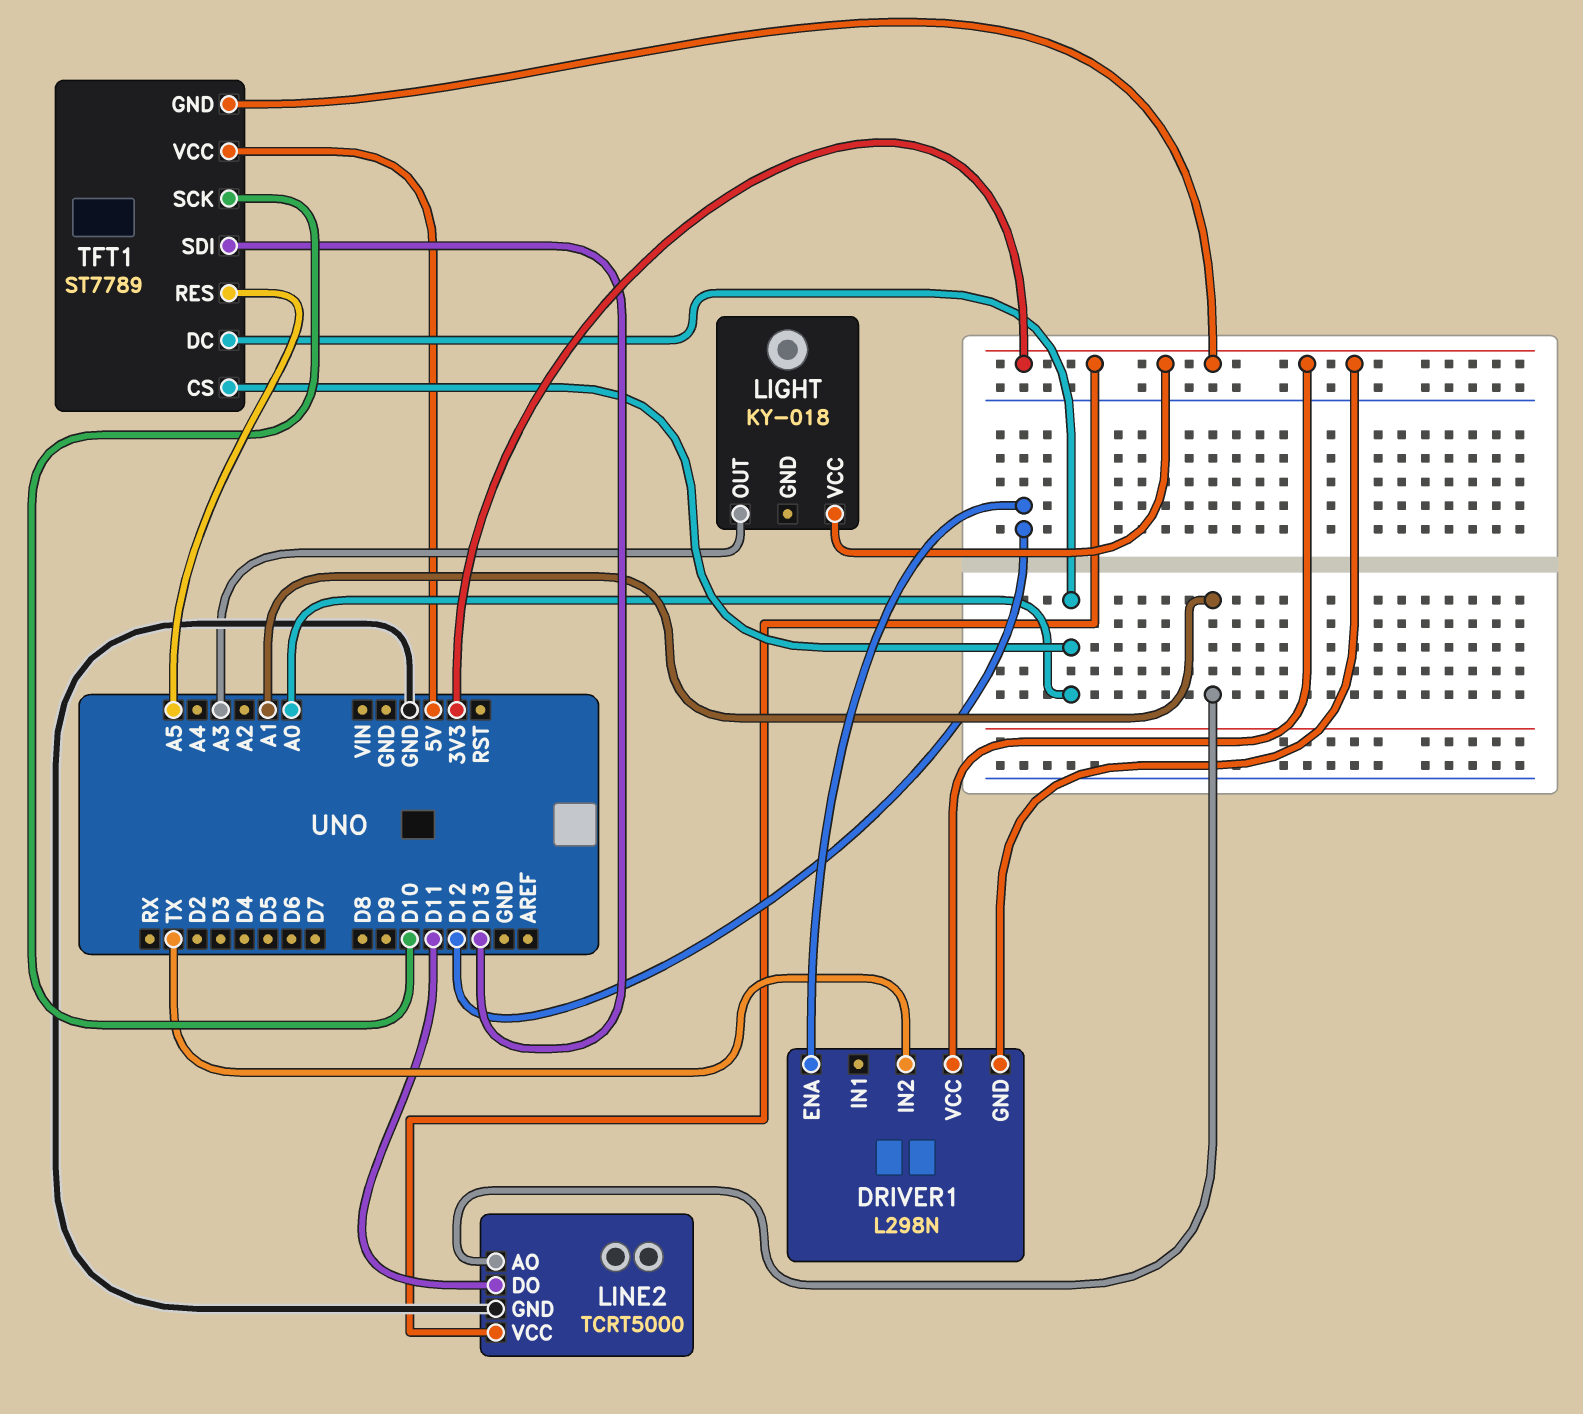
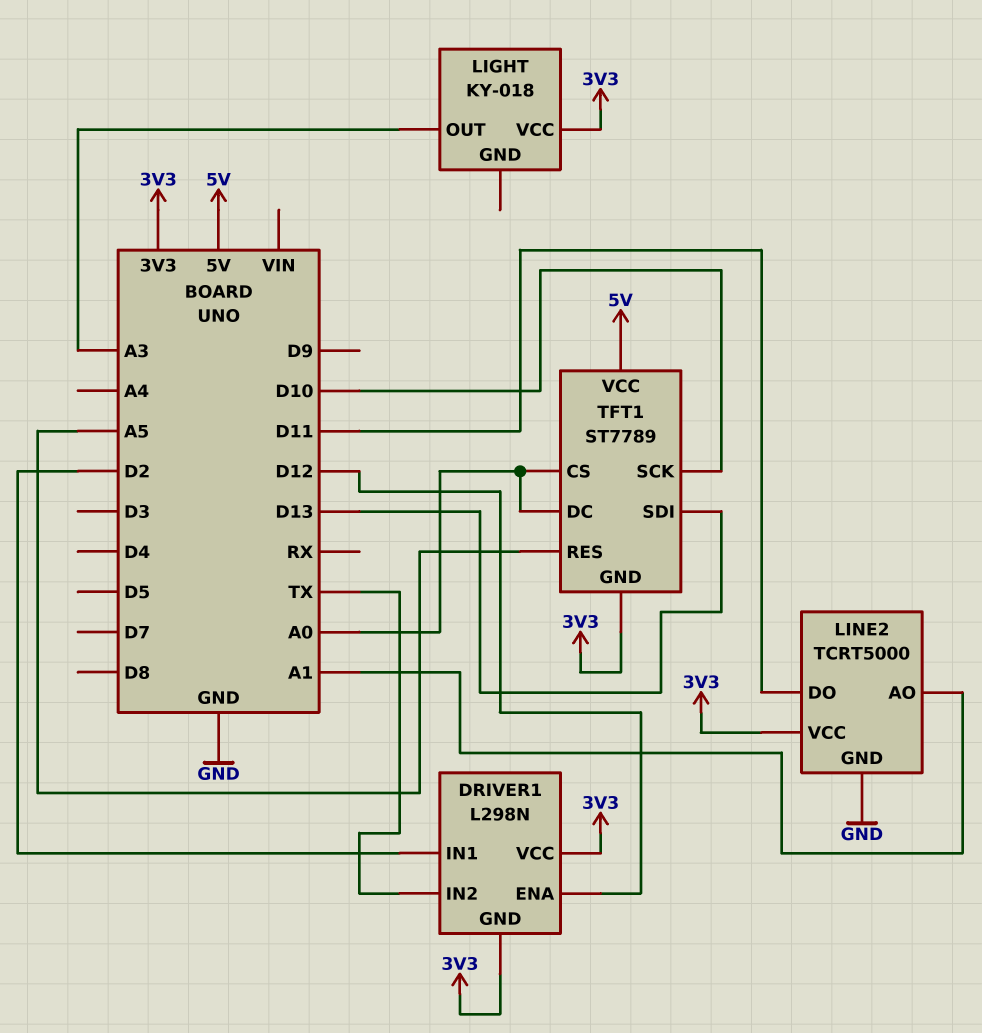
DRIVER1 pin IN1: none -> D2

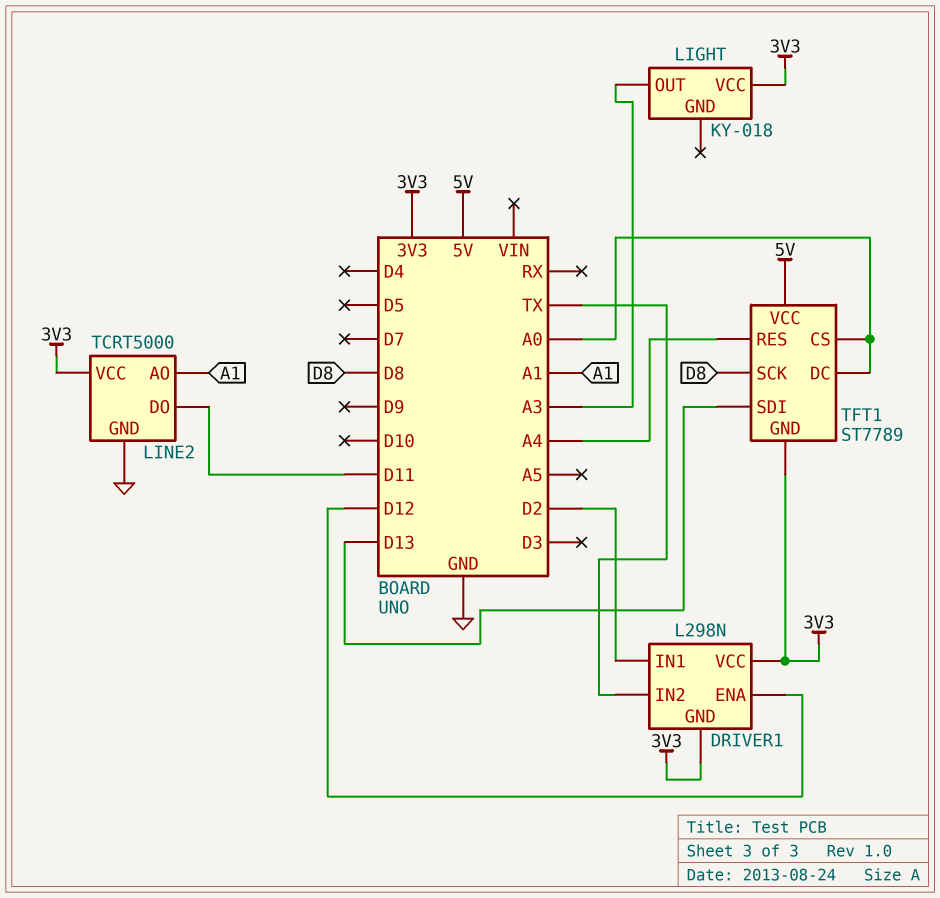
TFT1 pin RES: A5 -> A4
TFT1 pin SCK: D10 -> D8

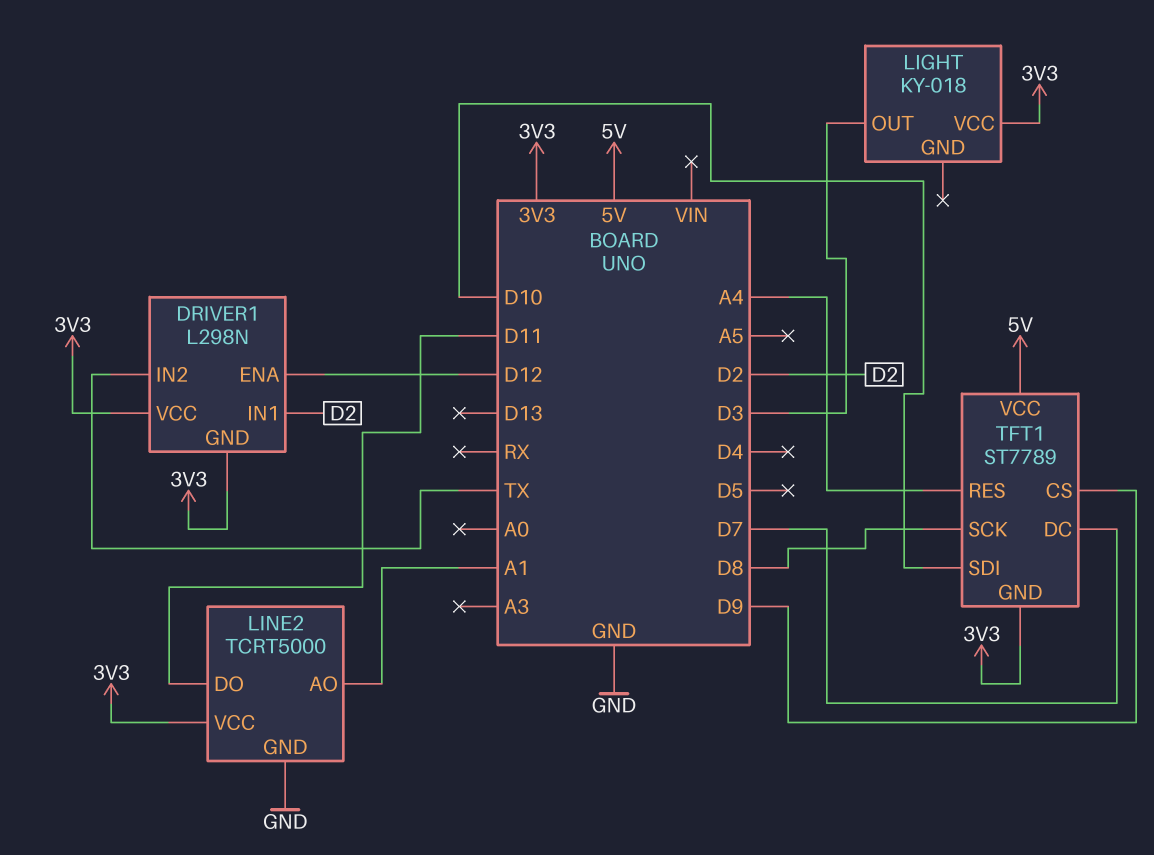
LIGHT pin OUT: A3 -> D3
TFT1 pin CS: A0 -> D9
TFT1 pin DC: A0 -> D7
TFT1 pin SDI: D13 -> D10

